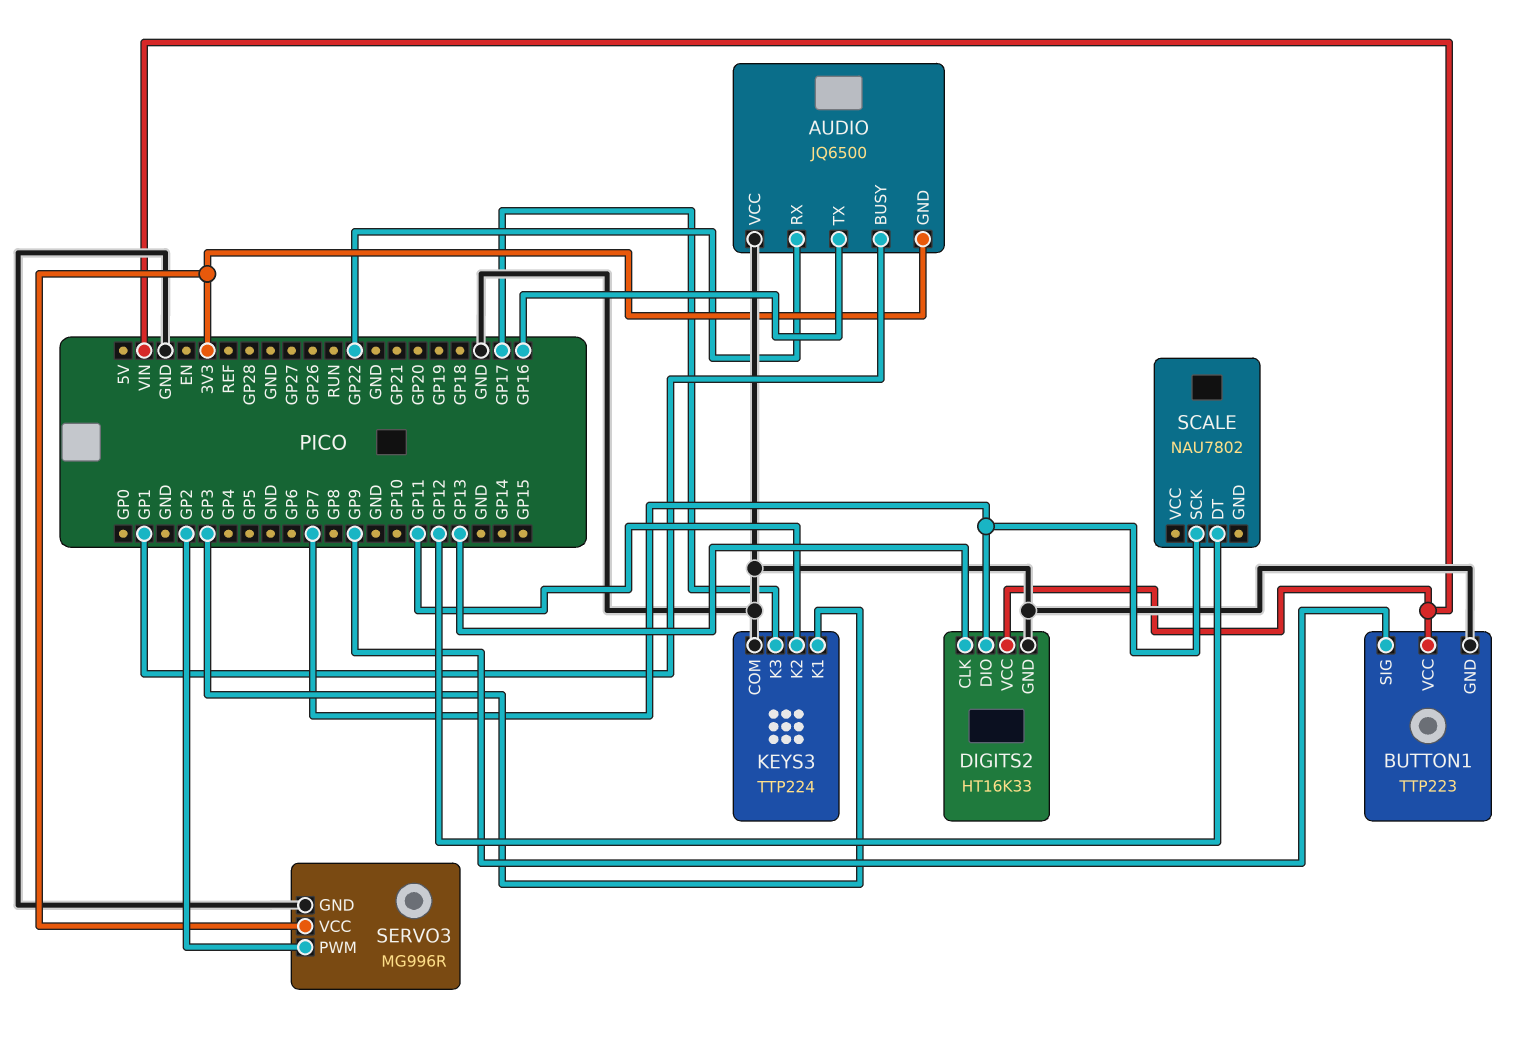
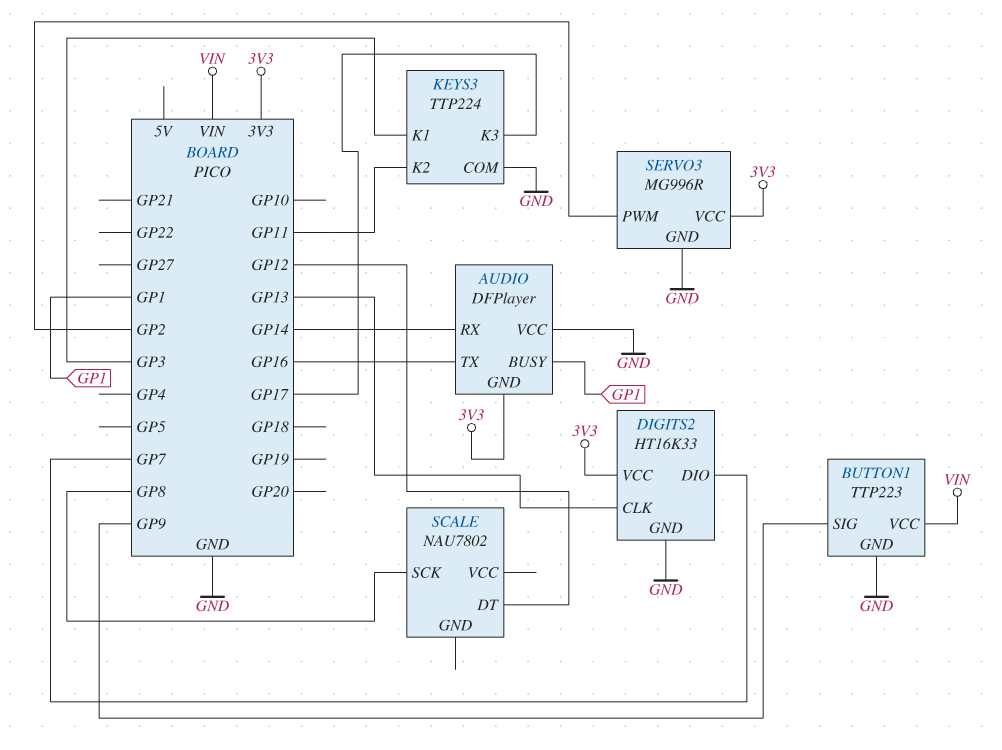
AUDIO: JQ6500 -> DFPlayer
AUDIO pin RX: GP22 -> GP14
DIGITS2 pin VCC: VIN -> 3V3
SCALE pin SCK: GP7 -> GP8

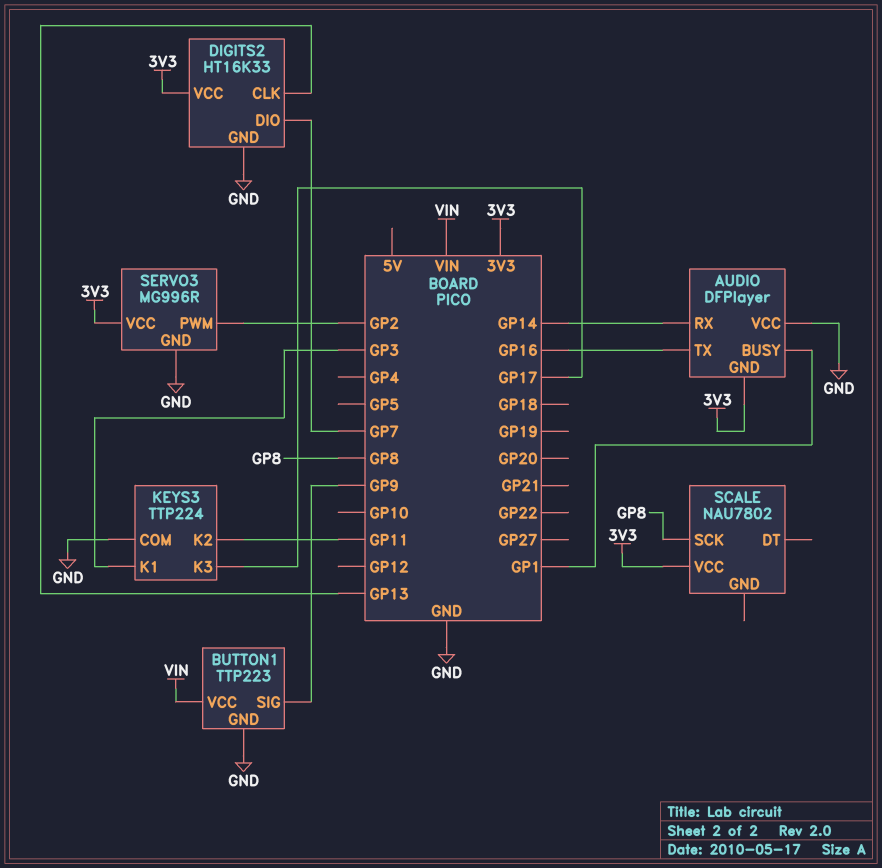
SCALE pin DT: GP12 -> none
SCALE pin VCC: none -> 3V3

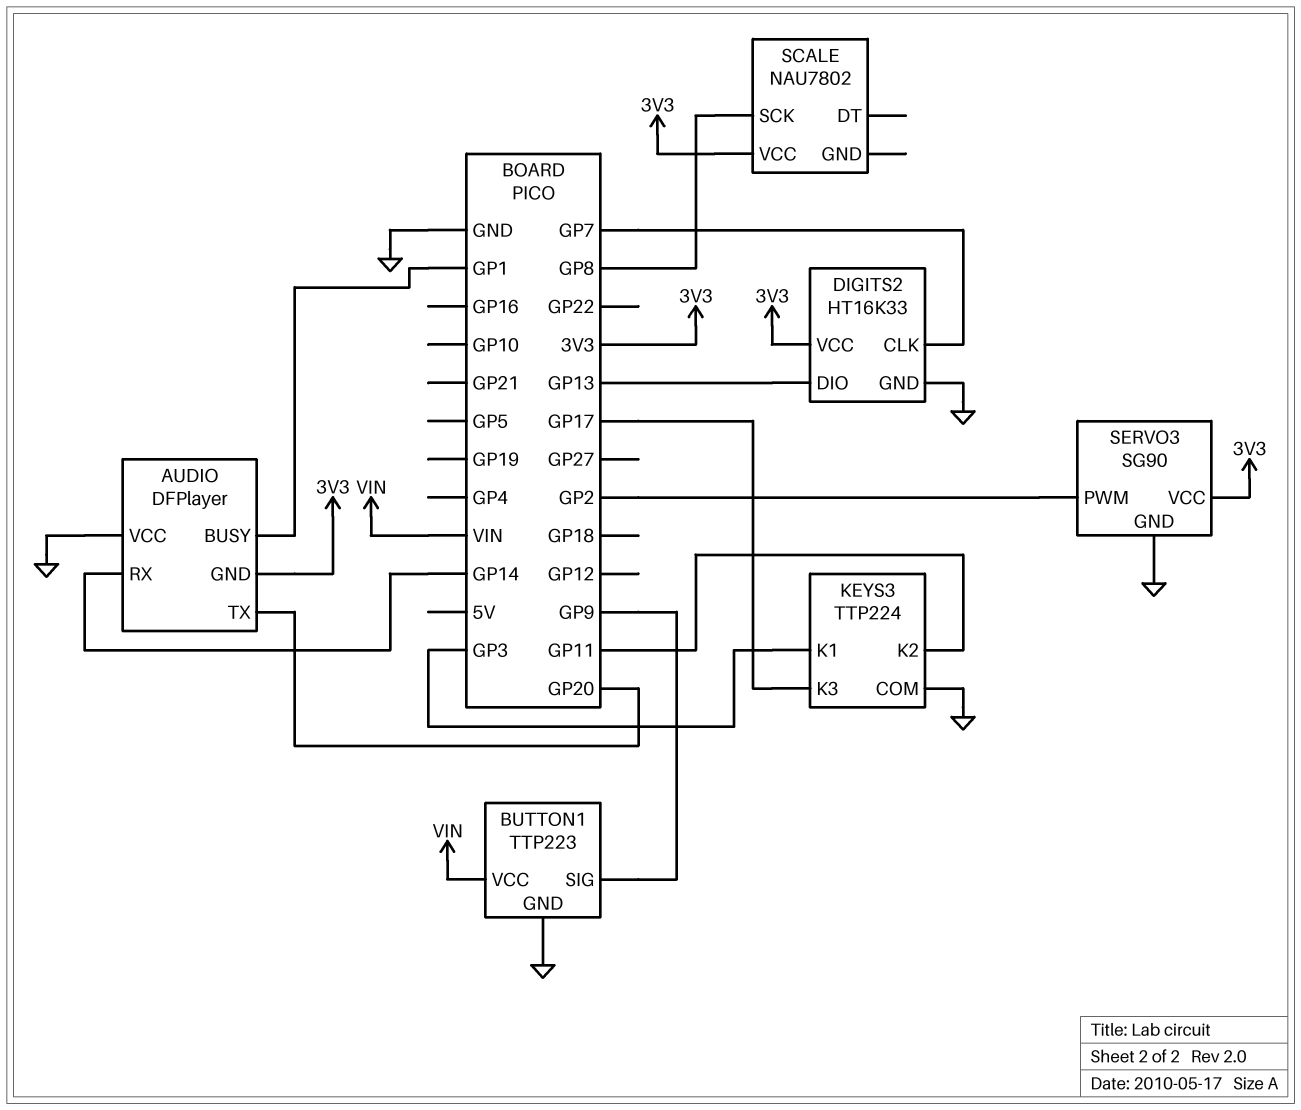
AUDIO pin TX: GP16 -> GP20
DIGITS2 pin CLK: GP13 -> GP7
DIGITS2 pin DIO: GP7 -> GP13
SERVO3: MG996R -> SG90

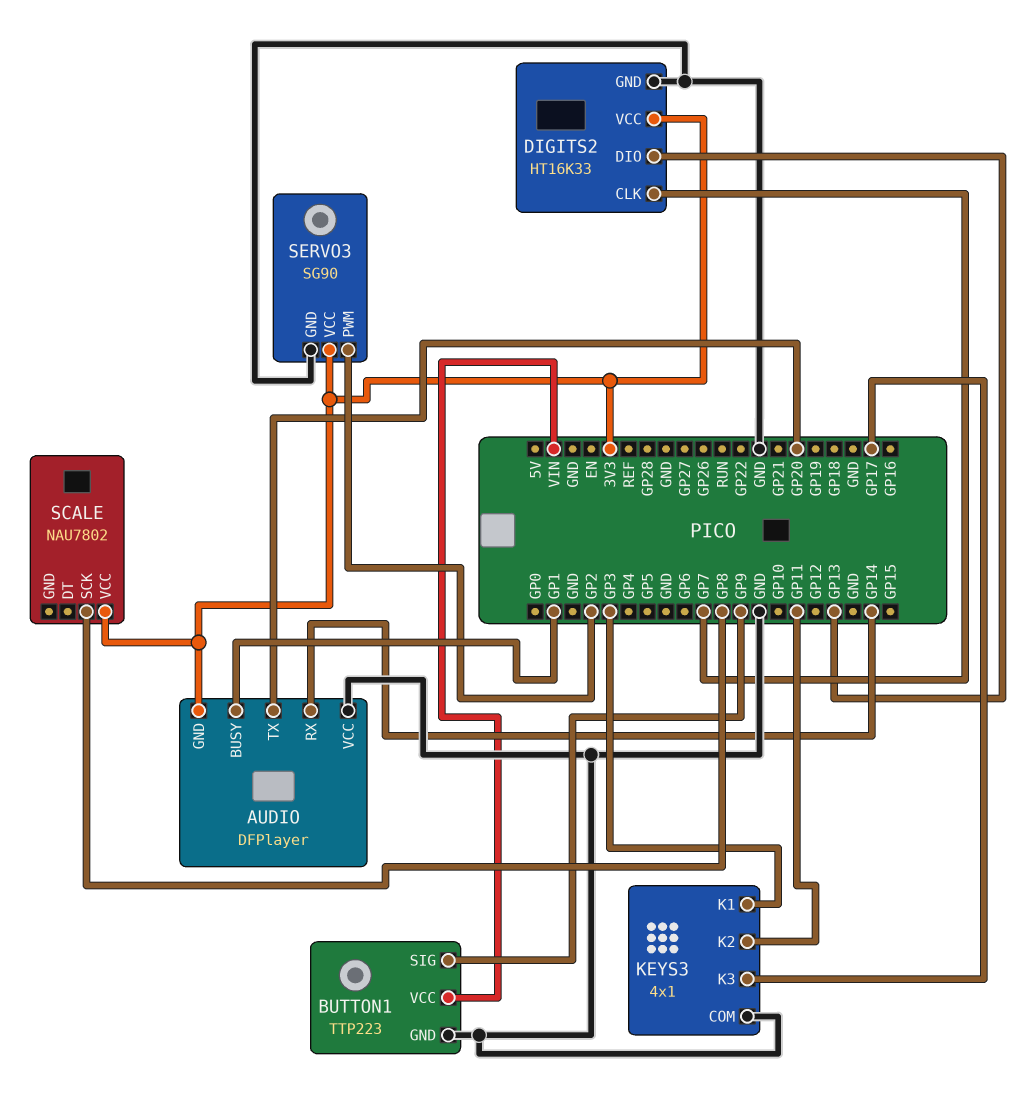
KEYS3: TTP224 -> 4x1

